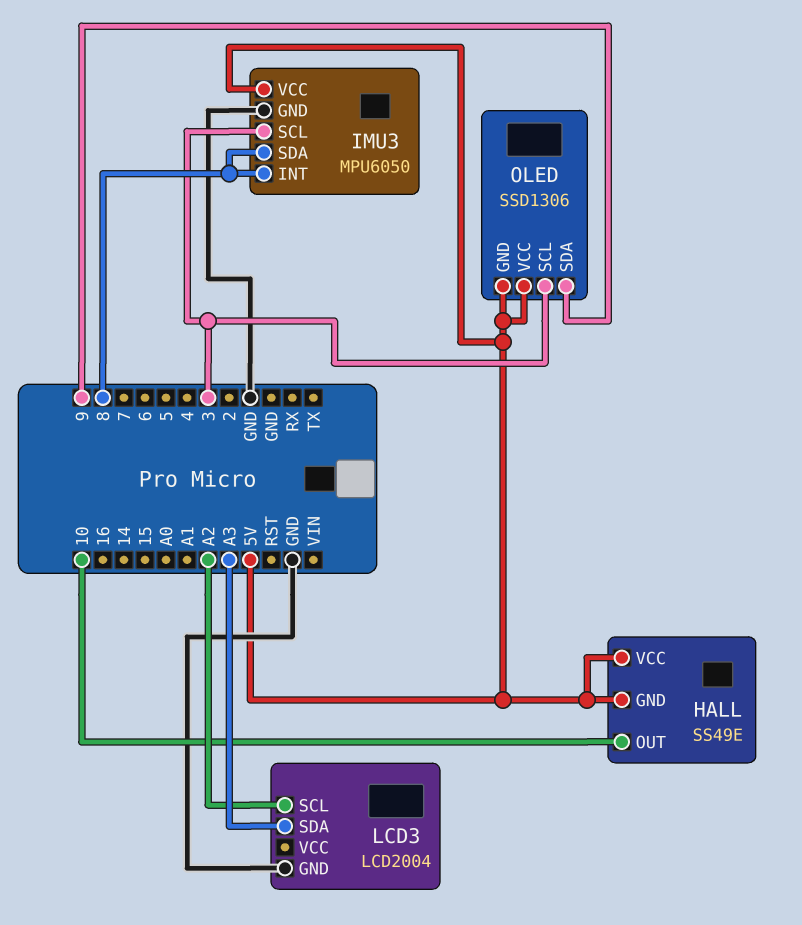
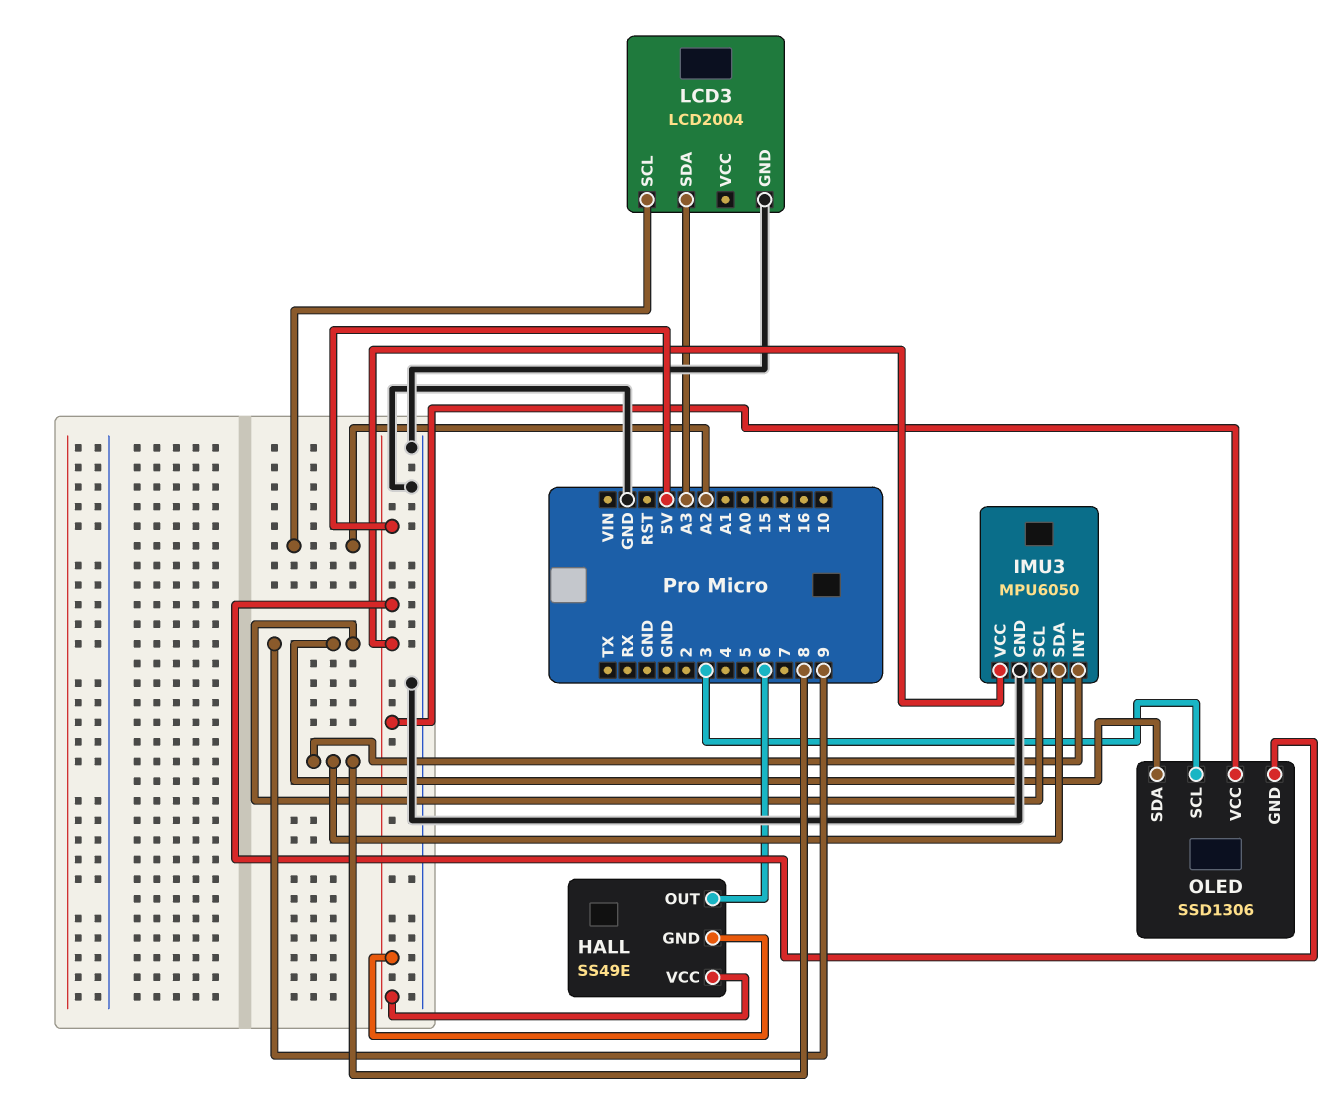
HALL pin OUT: 10 -> 6
IMU3 pin SCL: 3 -> 9

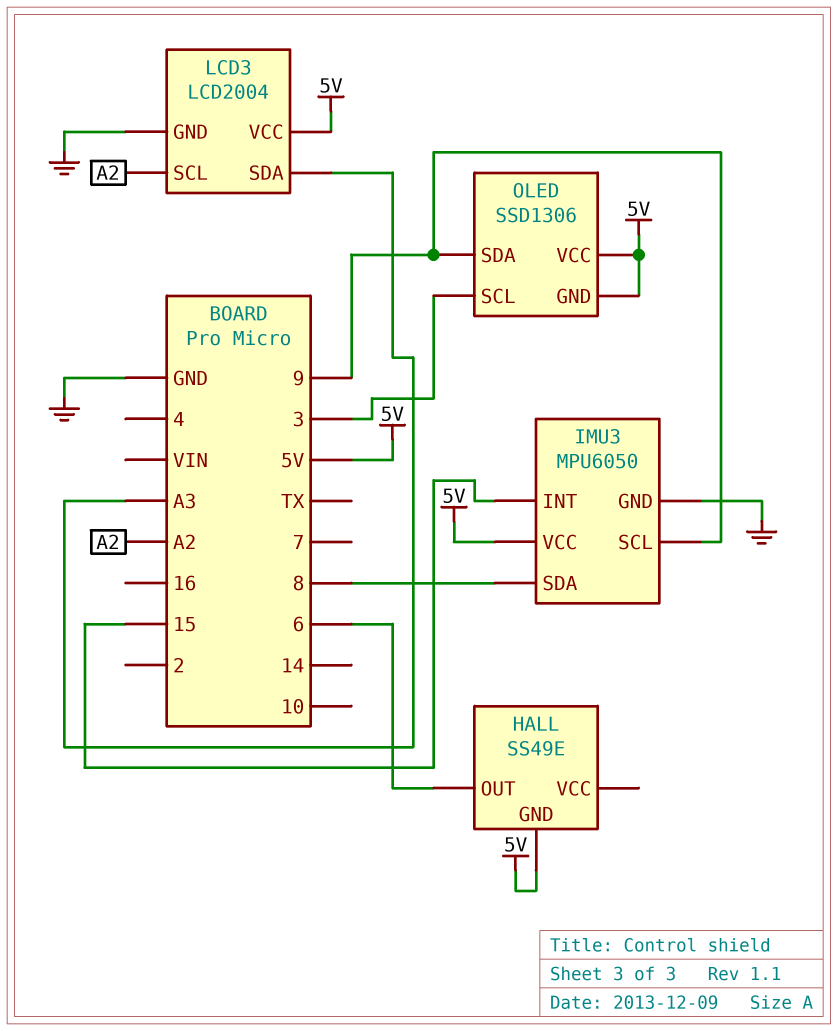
HALL pin VCC: 5V -> none
IMU3 pin INT: 8 -> 15
LCD3 pin VCC: none -> 5V

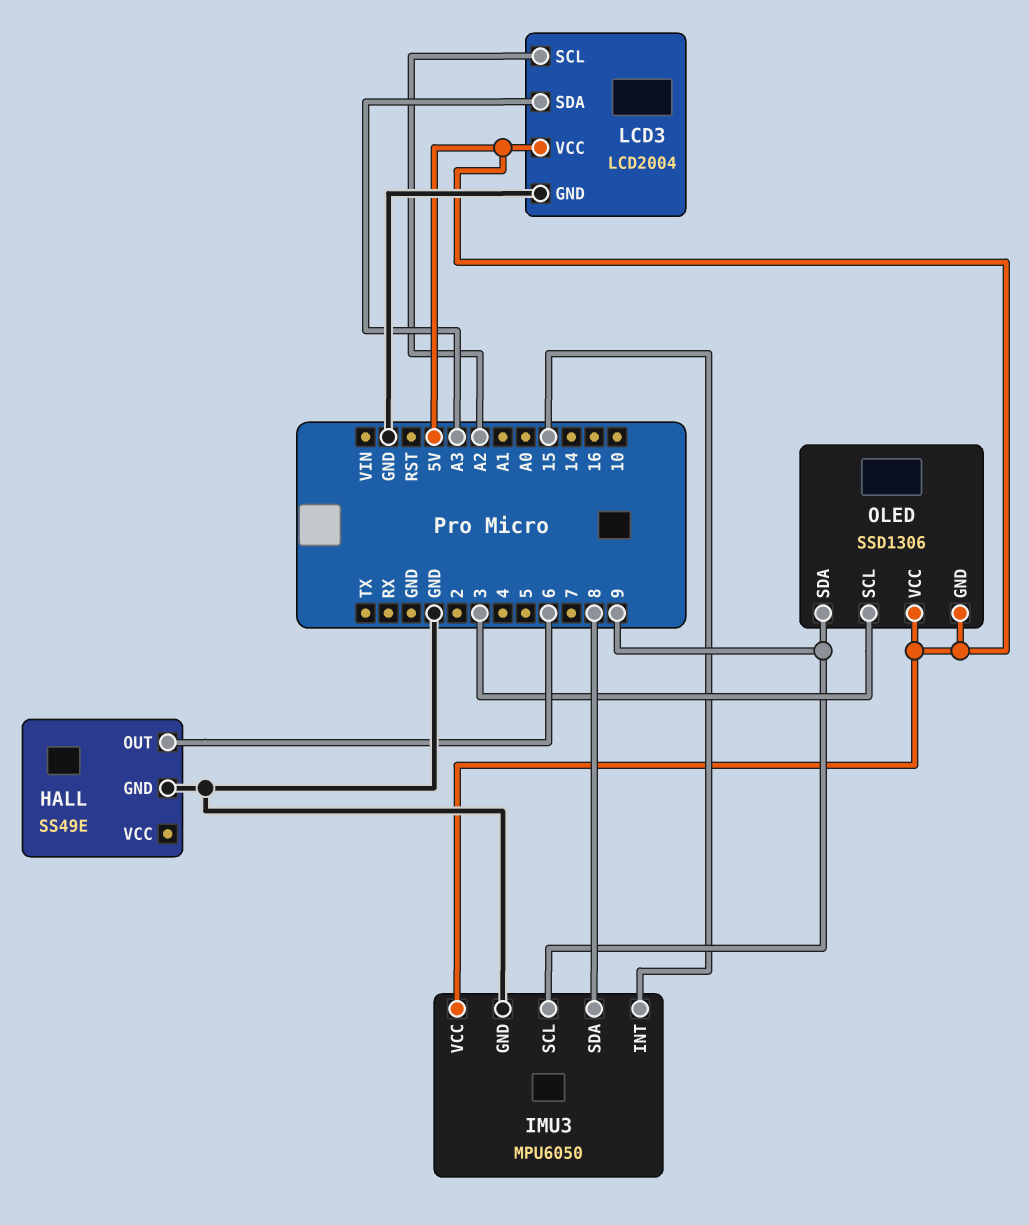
HALL pin GND: 5V -> GND

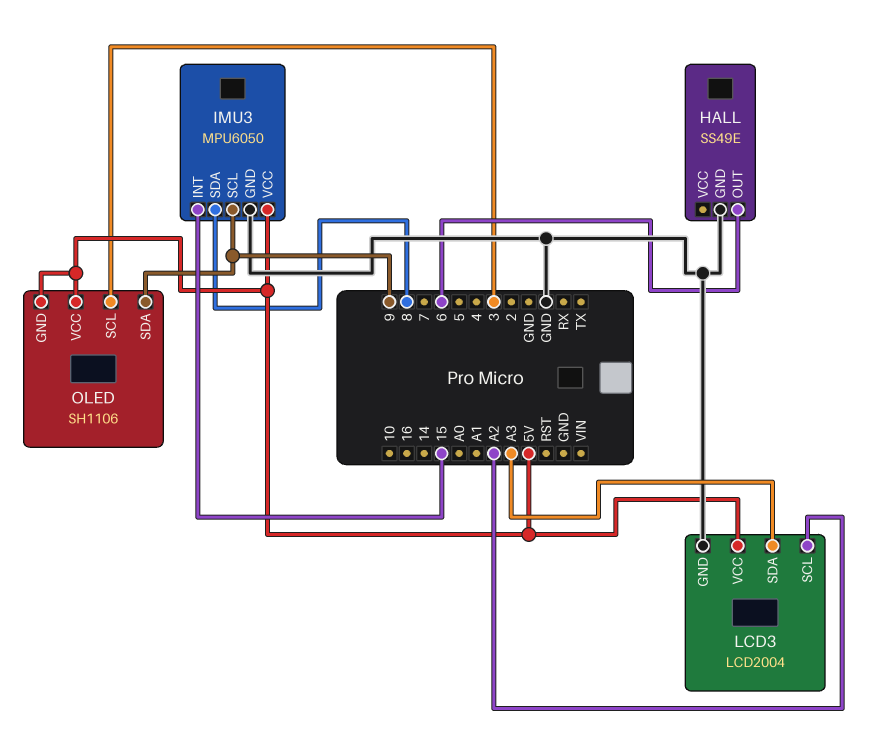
OLED: SSD1306 -> SH1106

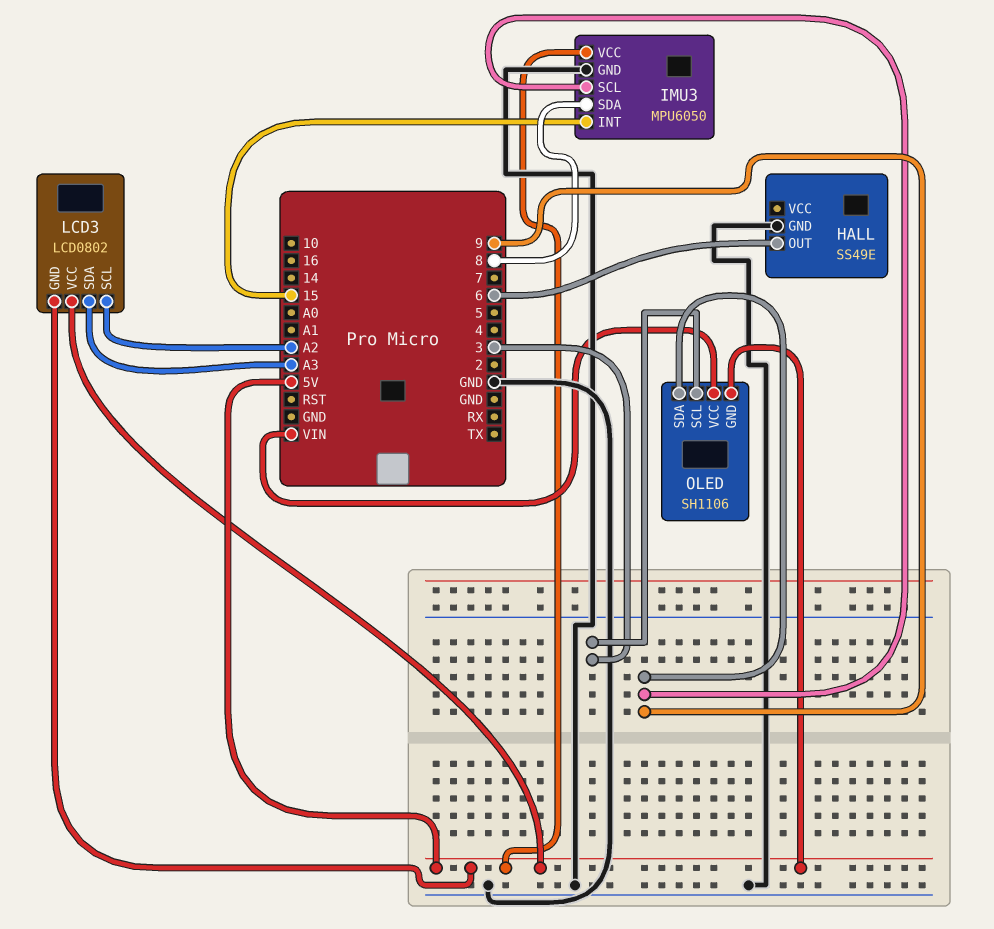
LCD3: LCD2004 -> LCD0802
LCD3 pin GND: GND -> 5V
OLED pin VCC: 5V -> VIN

